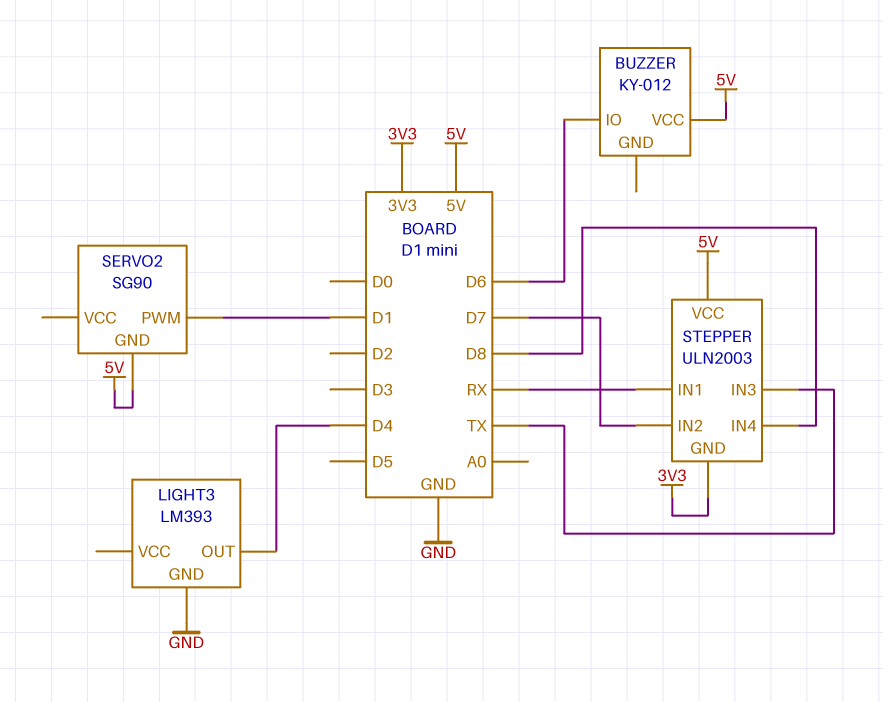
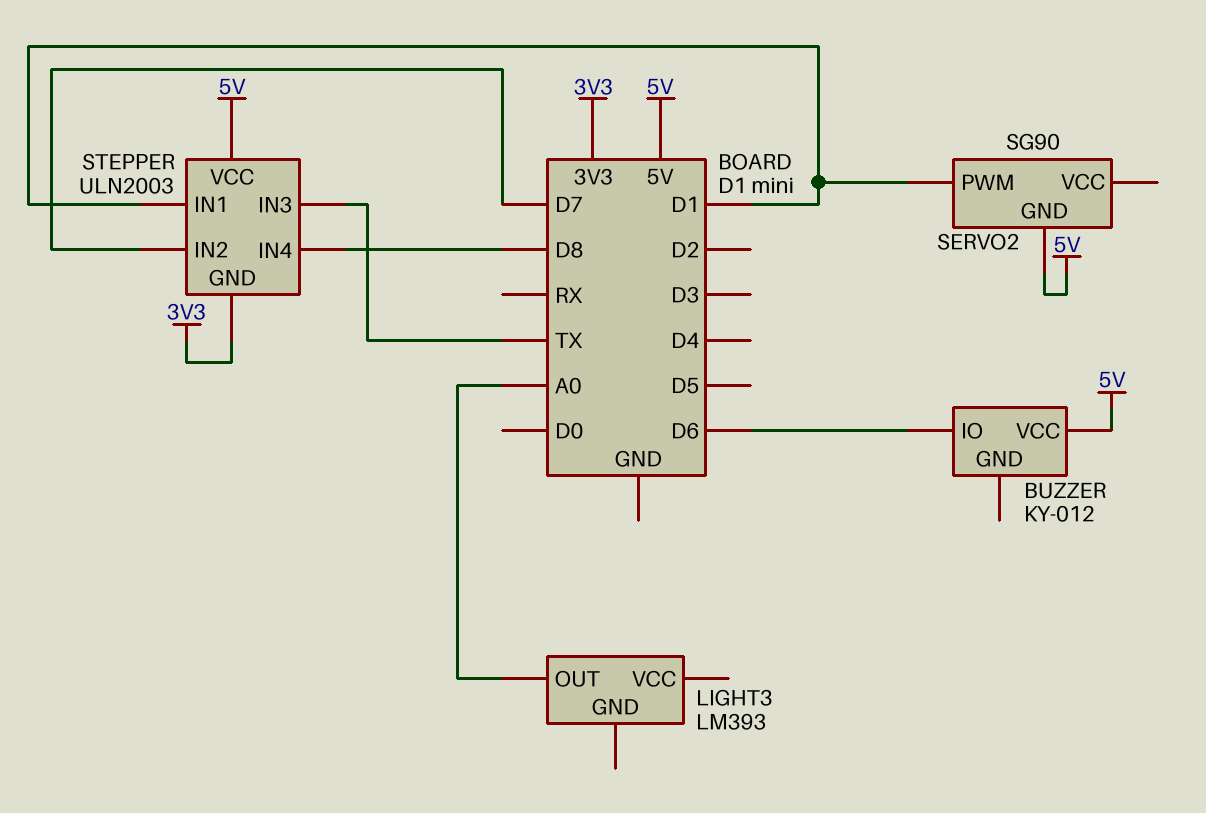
LIGHT3 pin GND: GND -> none
LIGHT3 pin OUT: D4 -> A0
STEPPER pin IN1: RX -> D1

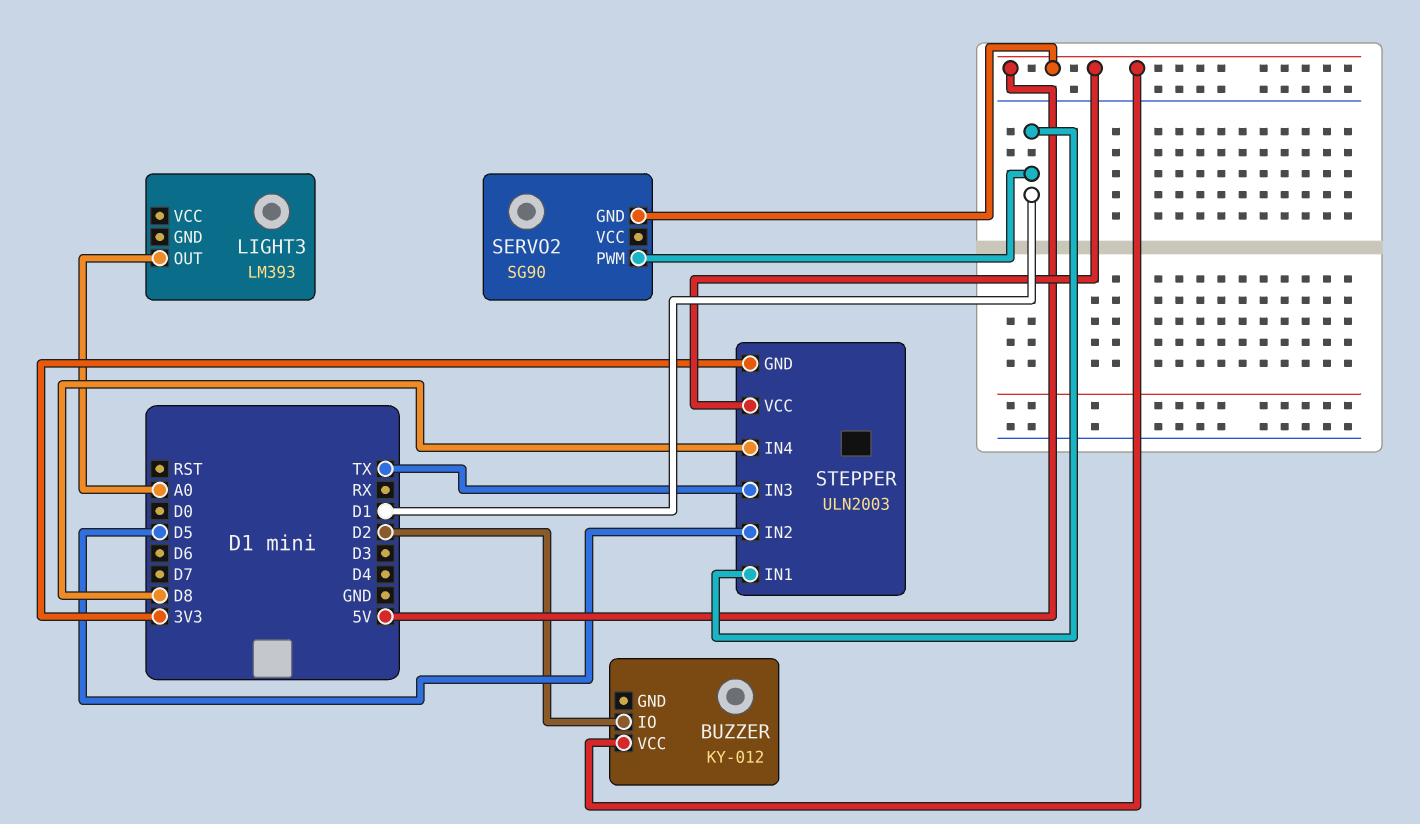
BUZZER pin IO: D6 -> D2
STEPPER pin IN2: D7 -> D5

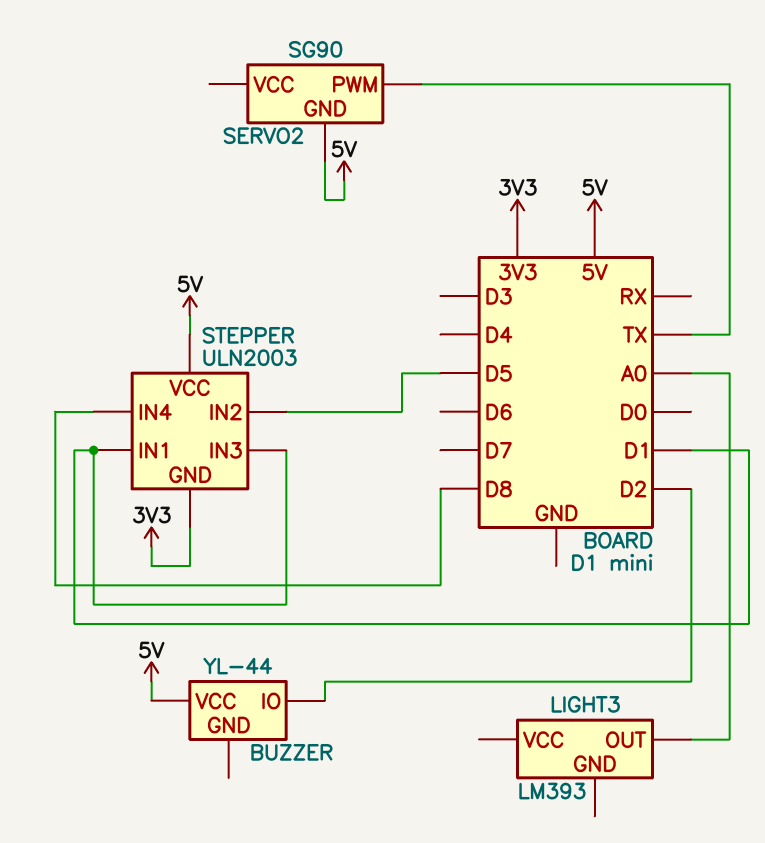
BUZZER: KY-012 -> YL-44
SERVO2 pin PWM: D1 -> TX
STEPPER pin IN3: TX -> D1

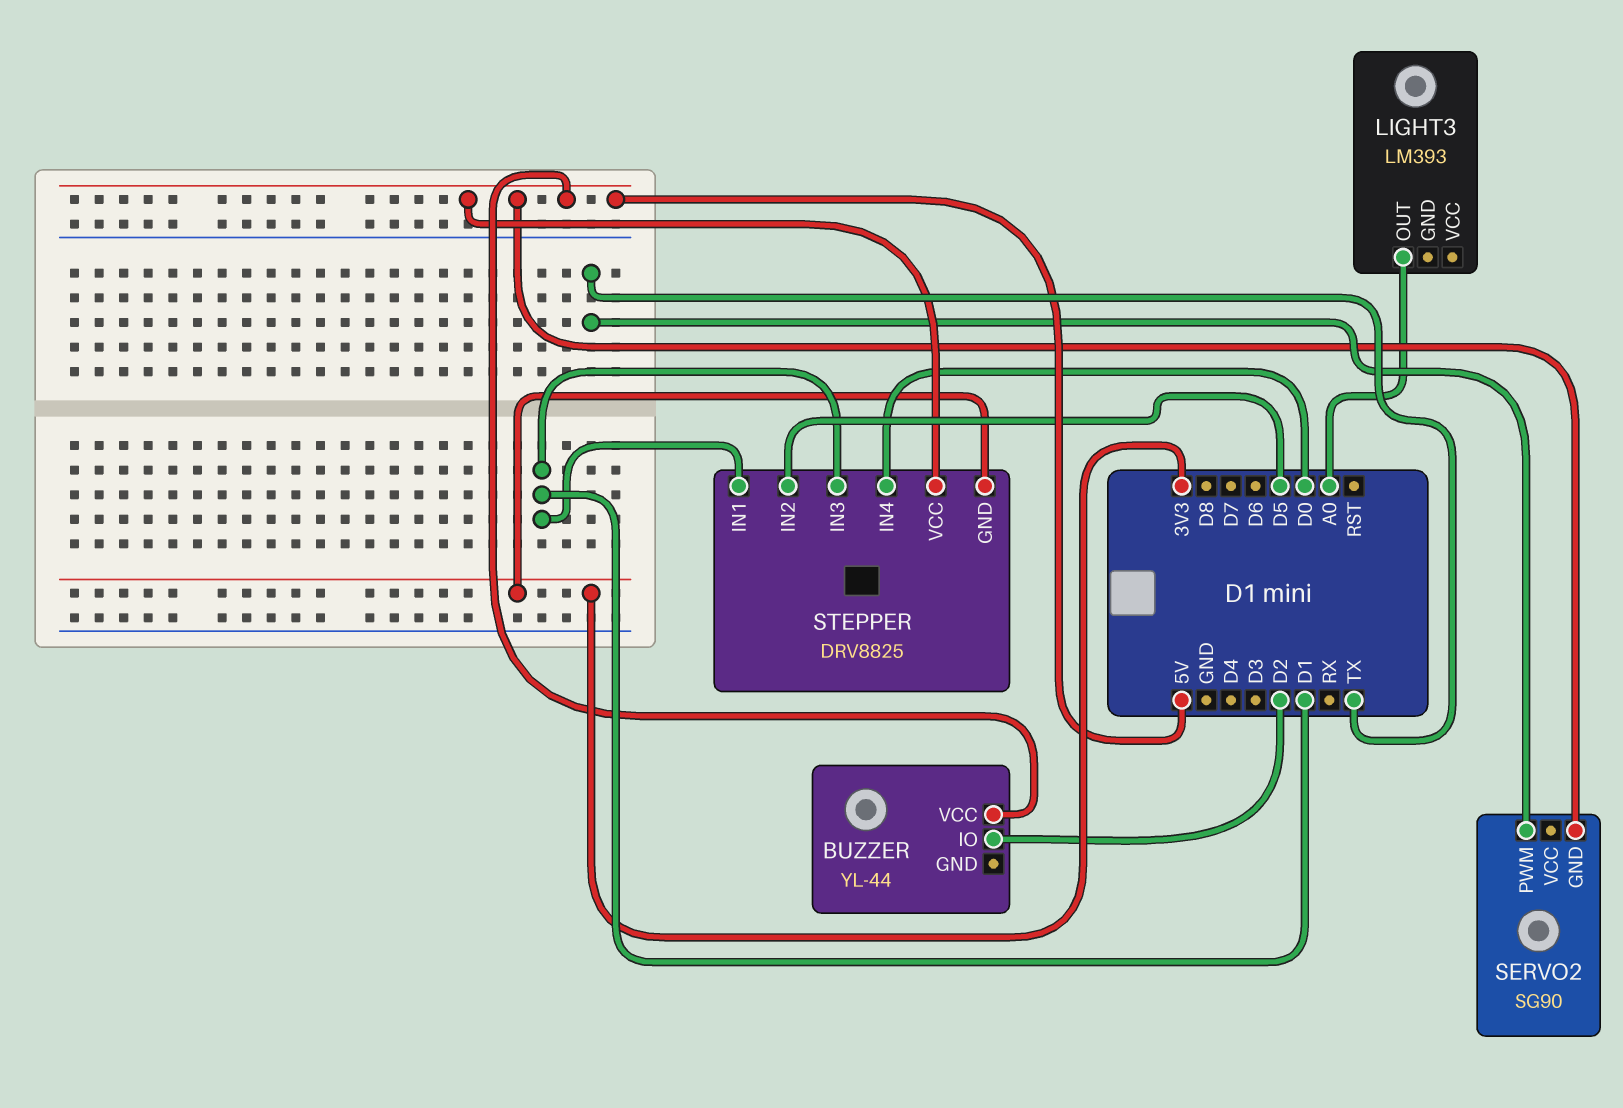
STEPPER: ULN2003 -> DRV8825
STEPPER pin IN4: D8 -> D0

